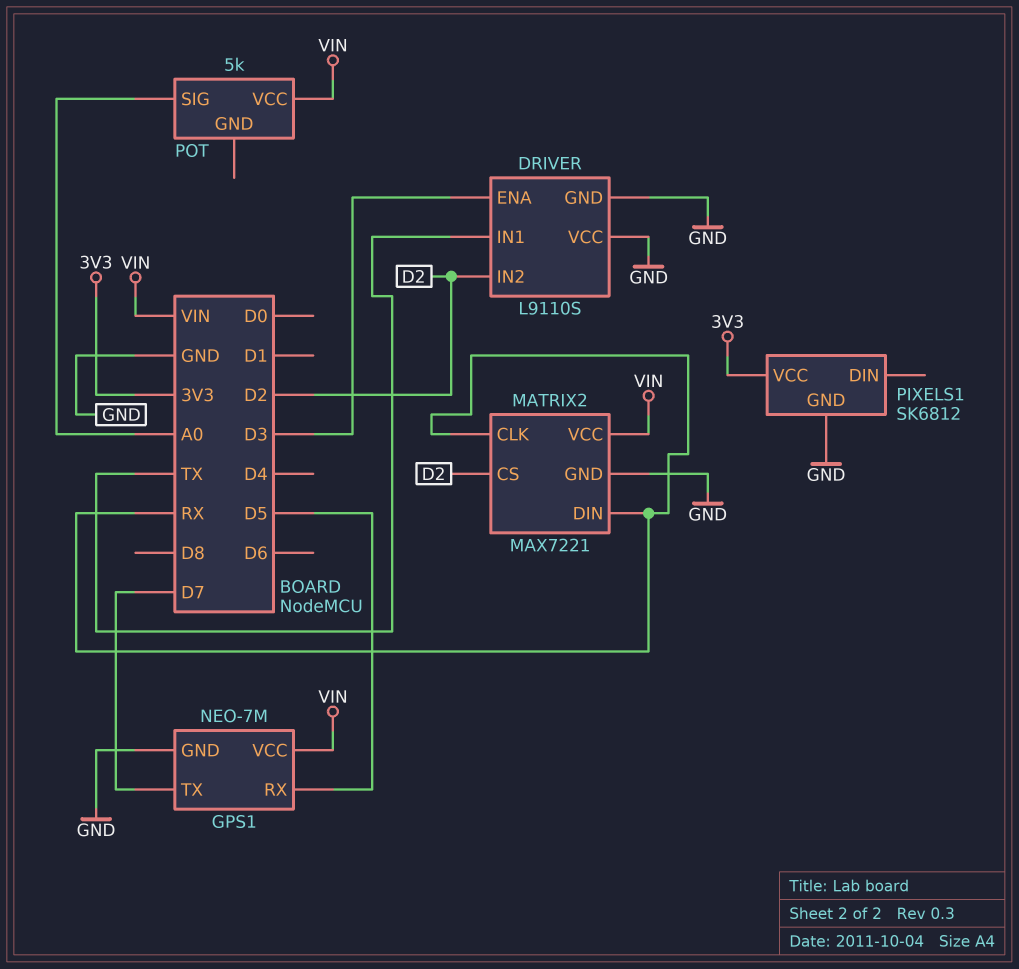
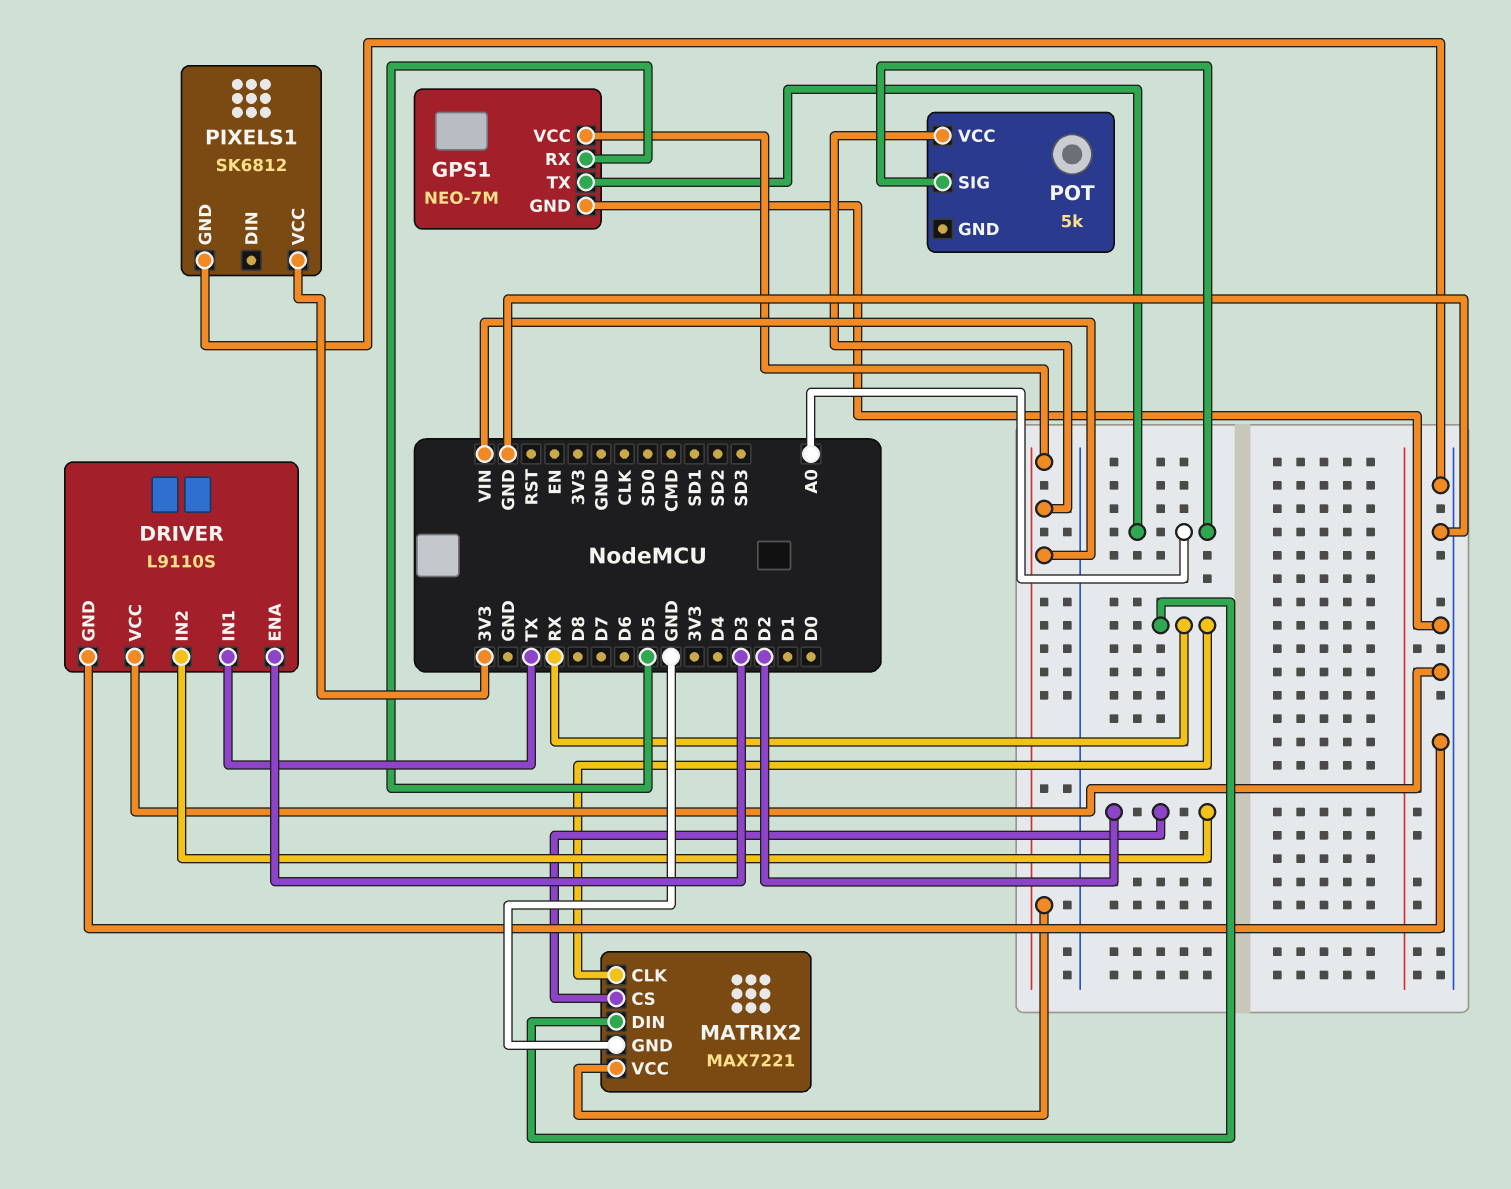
GPS1 pin TX: D7 -> A0

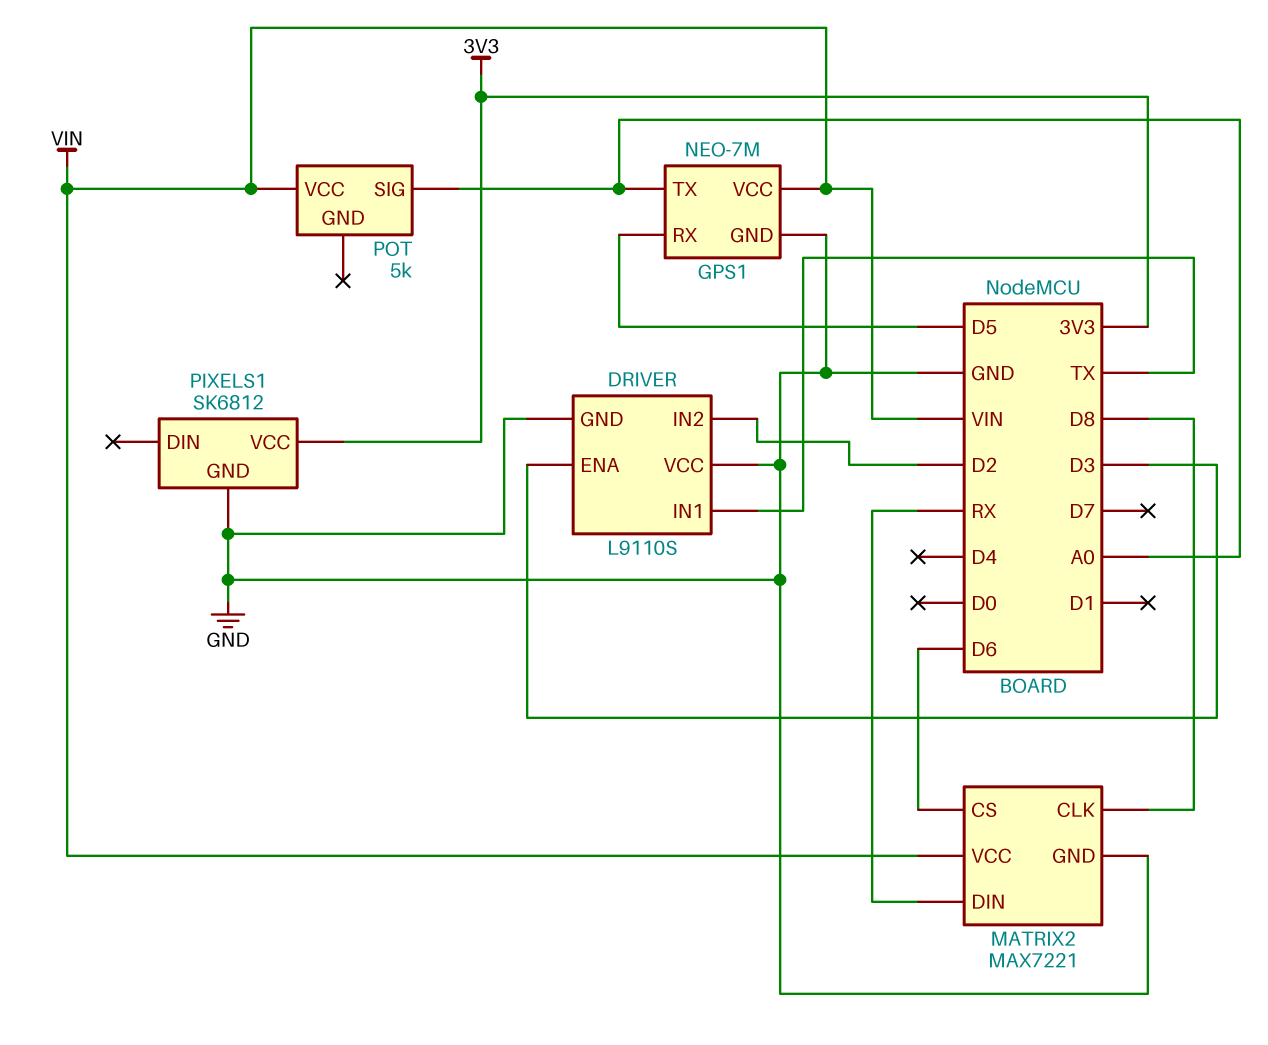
MATRIX2 pin CLK: RX -> D8
MATRIX2 pin CS: D2 -> D6

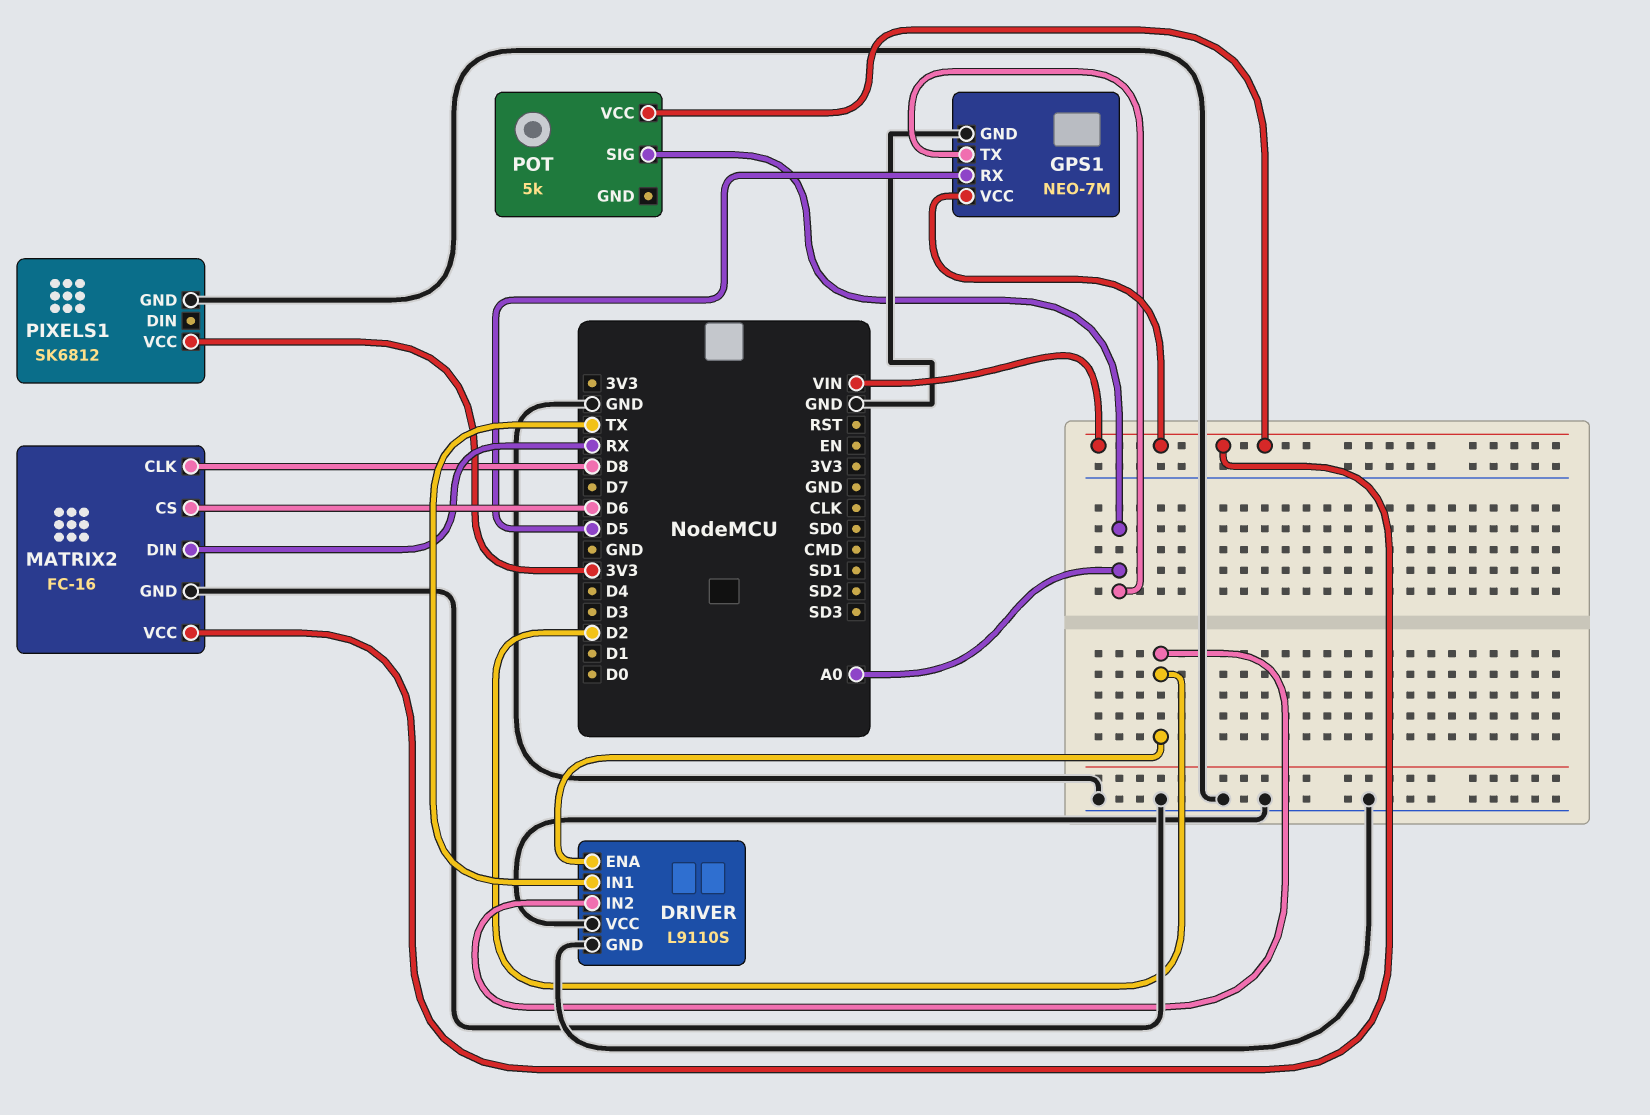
DRIVER pin ENA: D3 -> D2
MATRIX2: MAX7221 -> FC-16

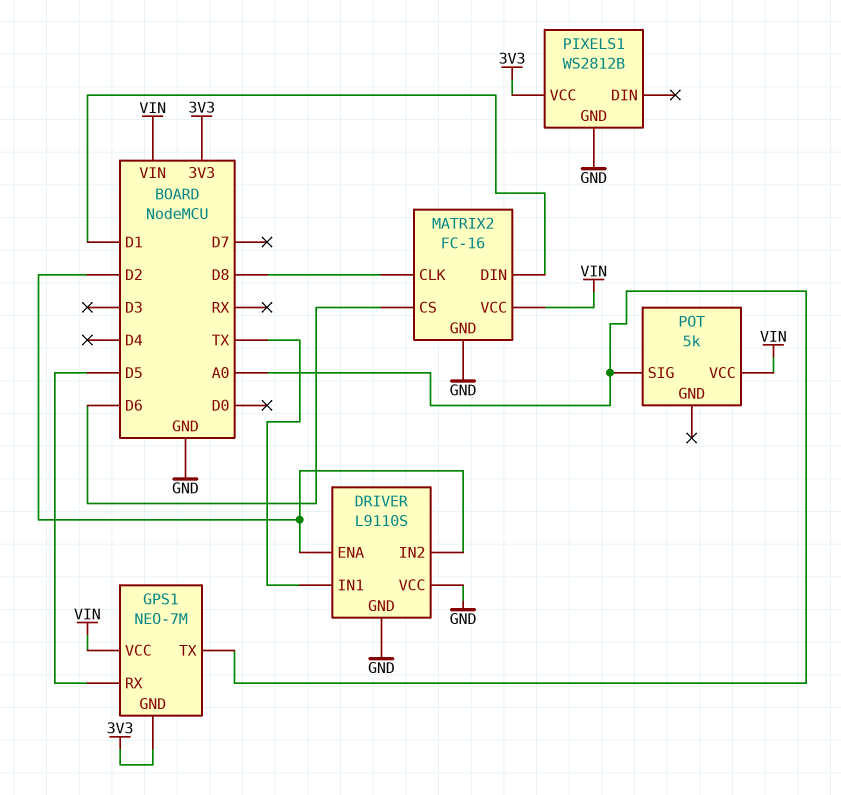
GPS1 pin GND: GND -> 3V3
MATRIX2 pin DIN: RX -> D1
PIXELS1: SK6812 -> WS2812B

